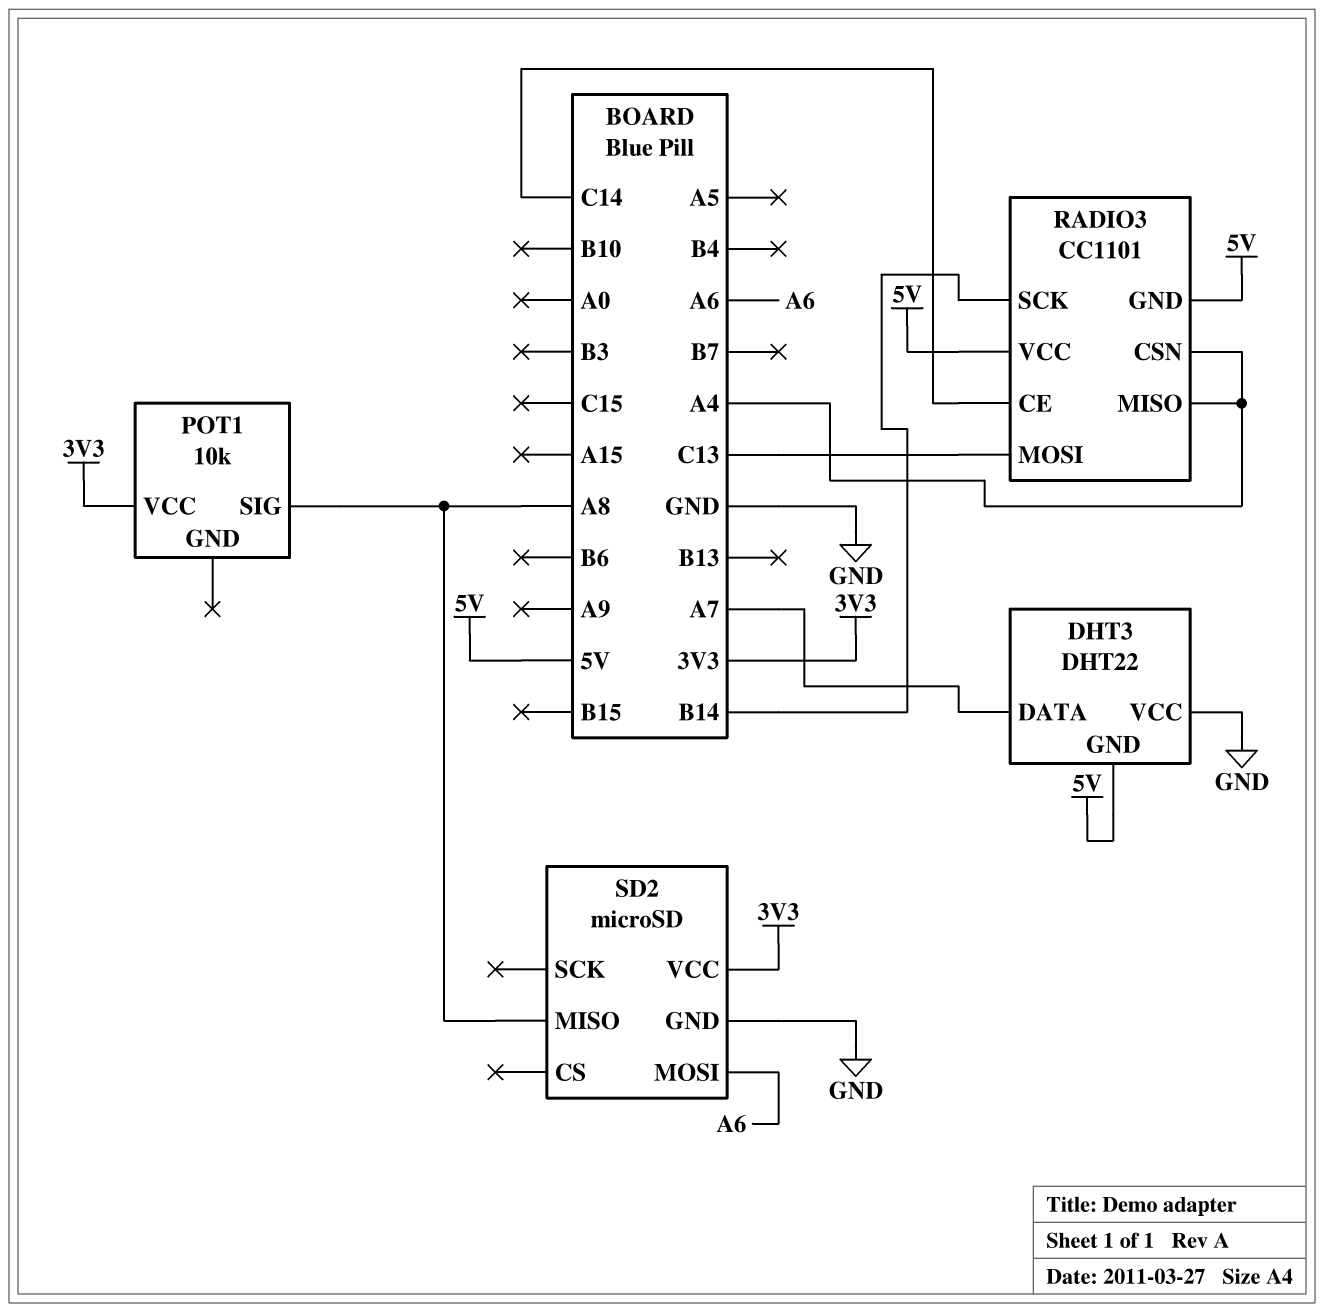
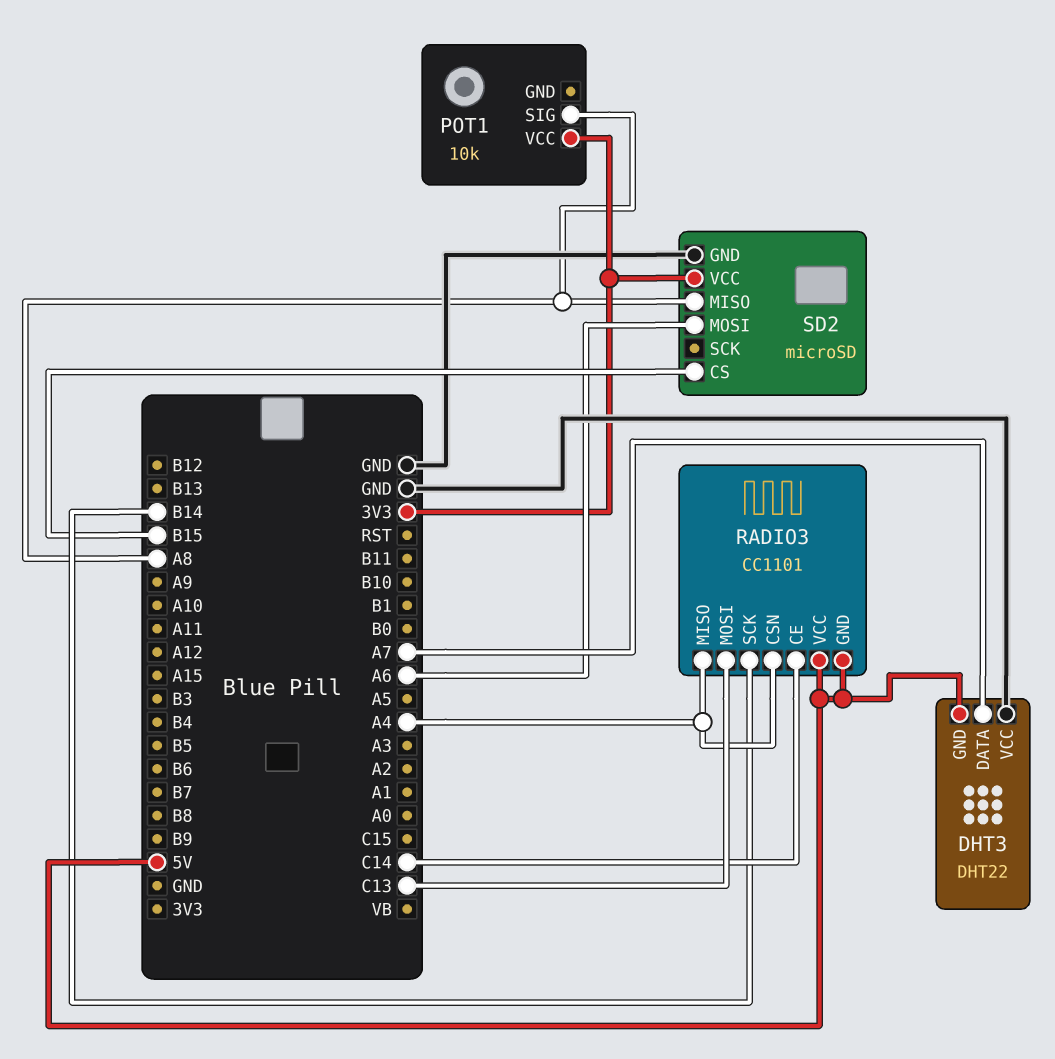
SD2 pin CS: none -> B15

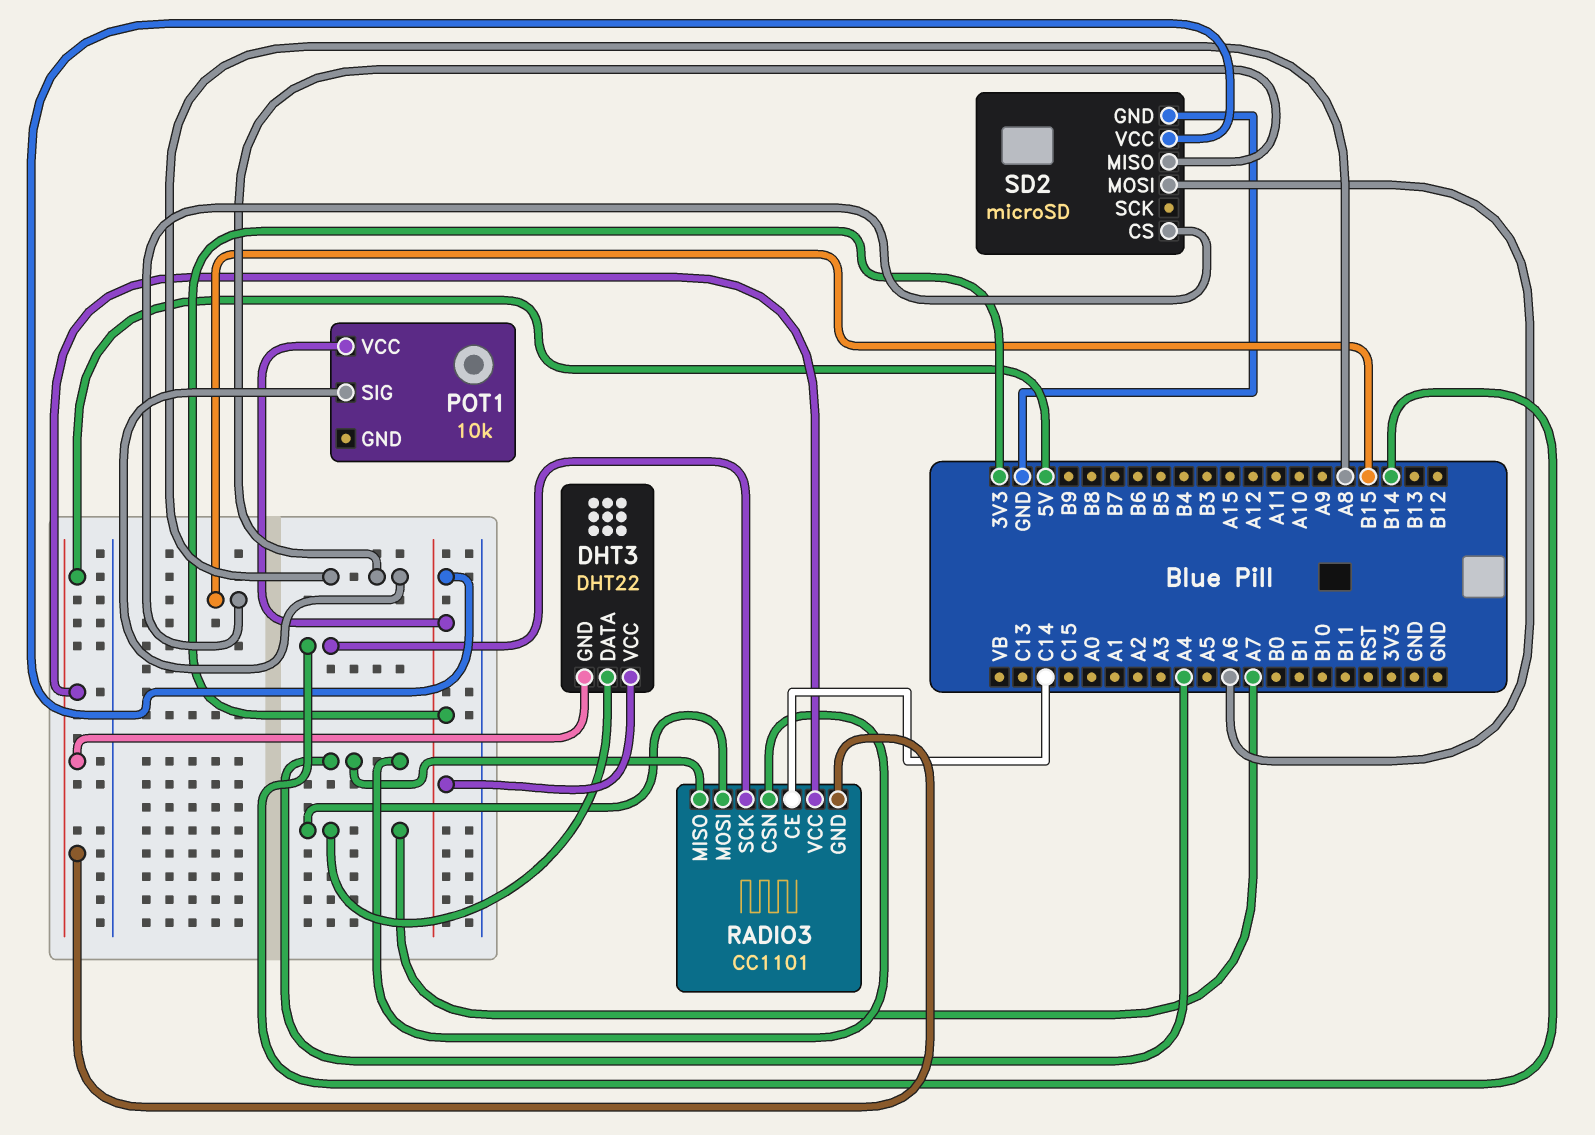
DHT3 pin VCC: GND -> 3V3
RADIO3 pin MOSI: C13 -> A7

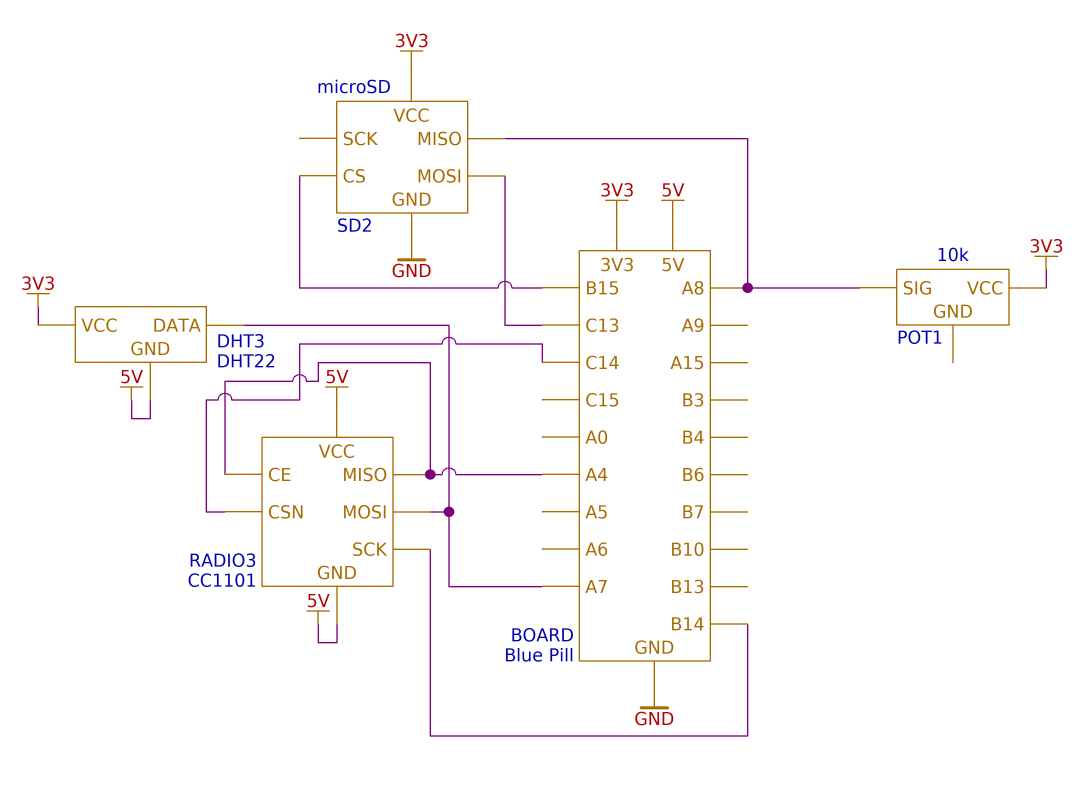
RADIO3 pin CE: C14 -> A4
RADIO3 pin CSN: A4 -> C14
SD2 pin MOSI: A6 -> C13

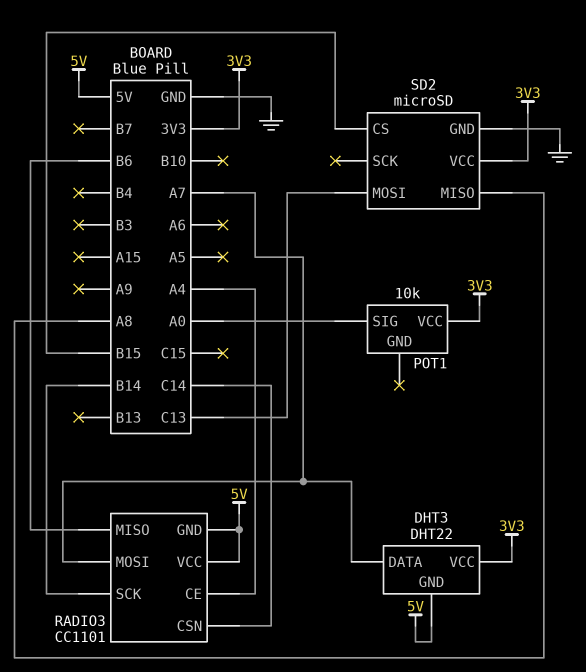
POT1 pin SIG: A8 -> A0
RADIO3 pin MISO: A4 -> B6

